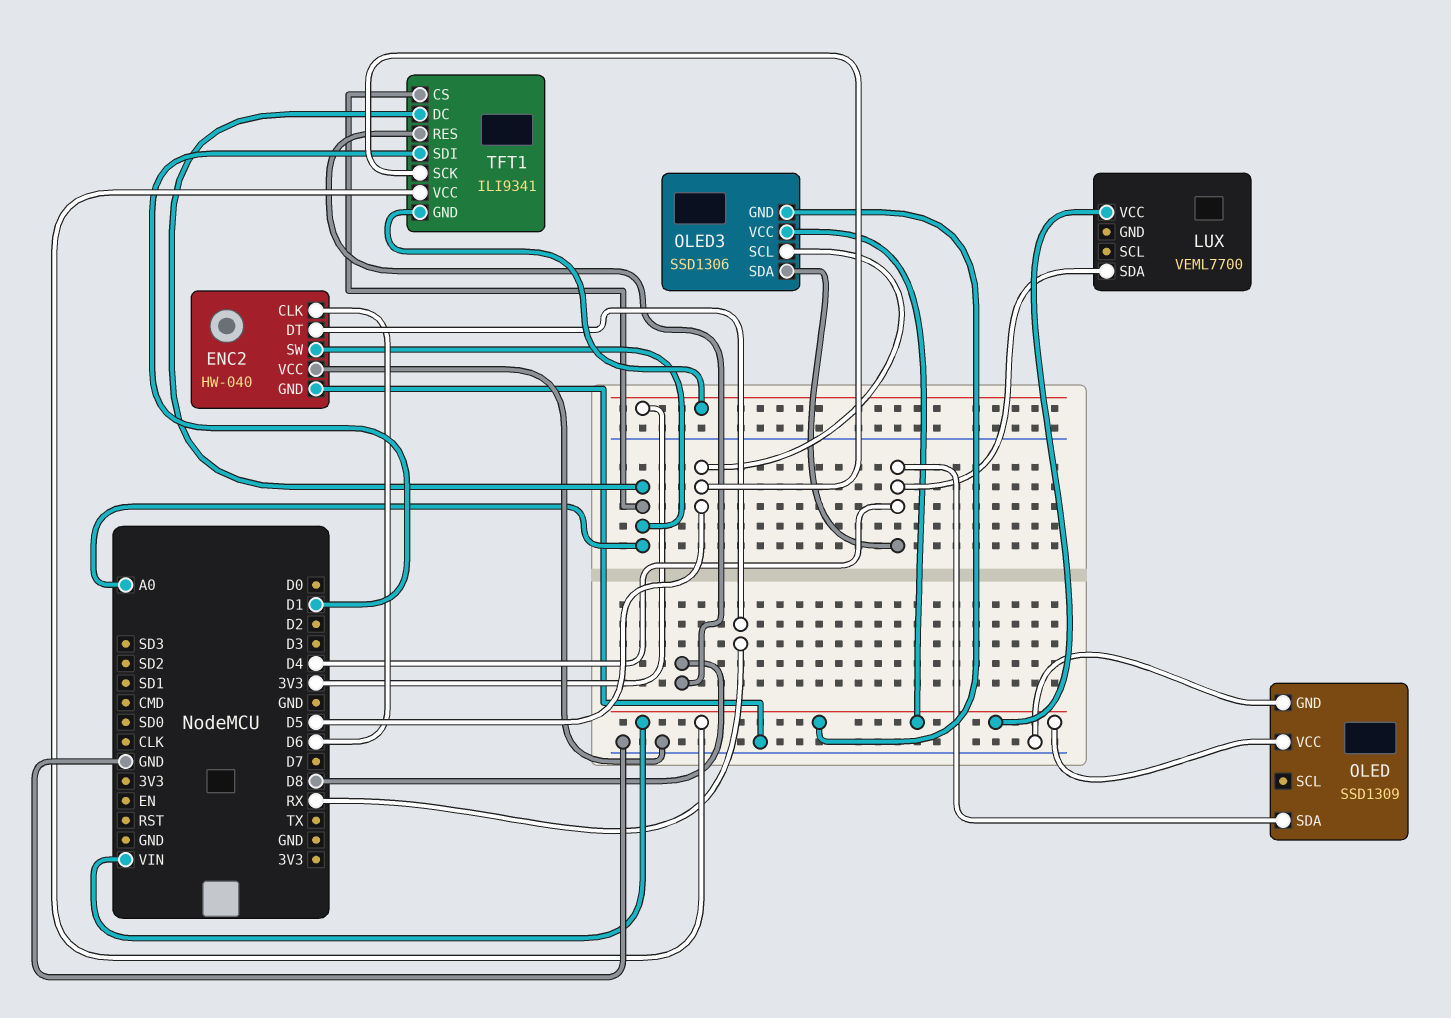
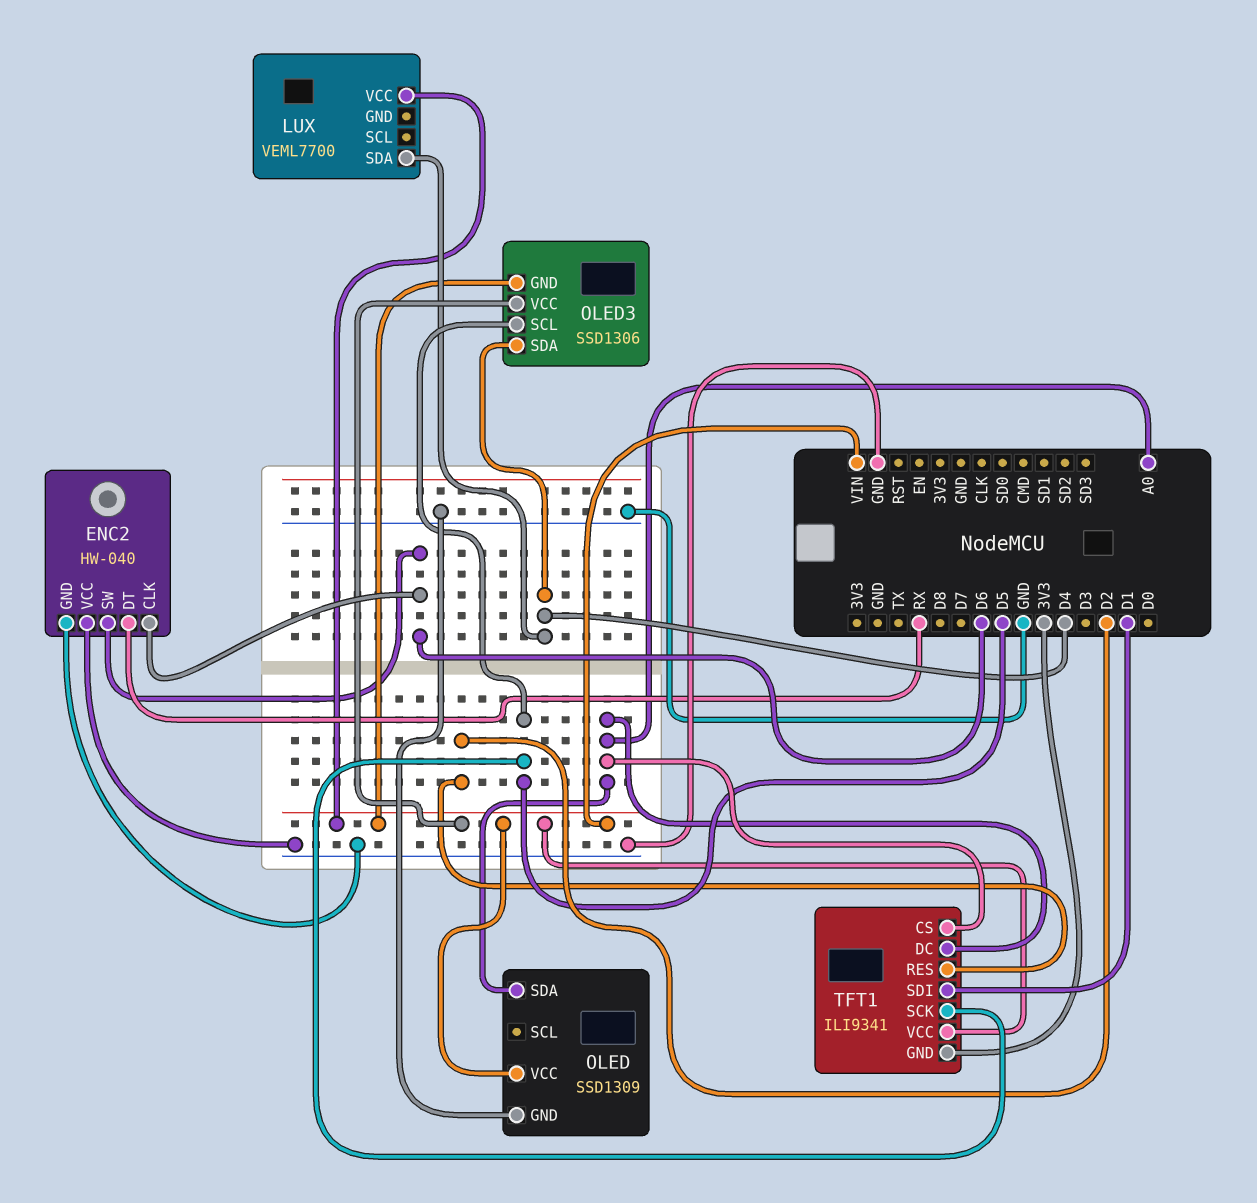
ENC2 pin SW: A0 -> D6
OLED pin SDA: D4 -> A0
TFT1 pin RES: D8 -> D2

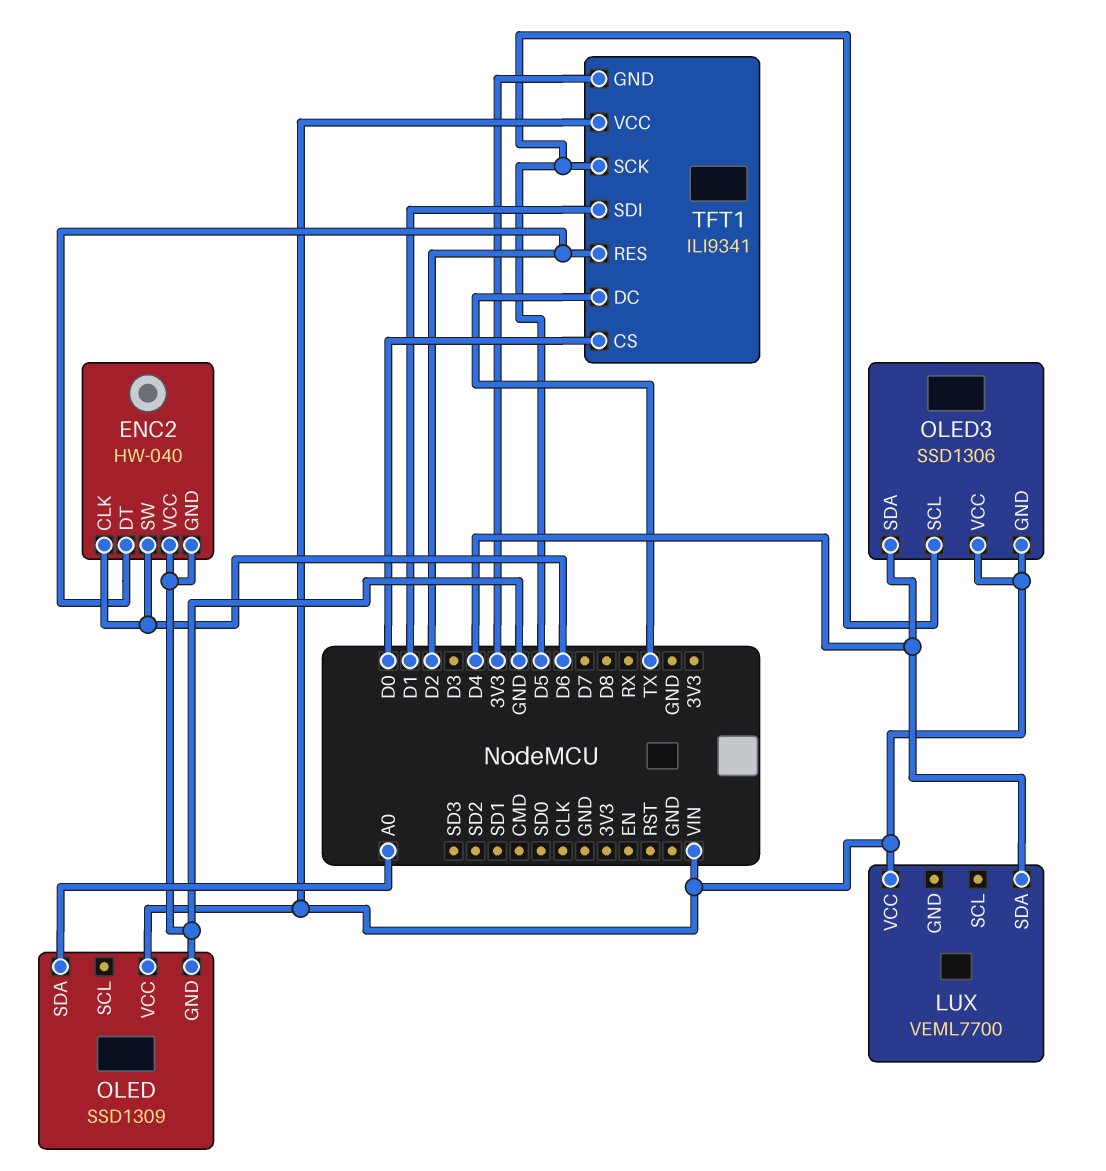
ENC2 pin DT: RX -> D2
TFT1 pin CS: A0 -> D0
TFT1 pin DC: A0 -> TX

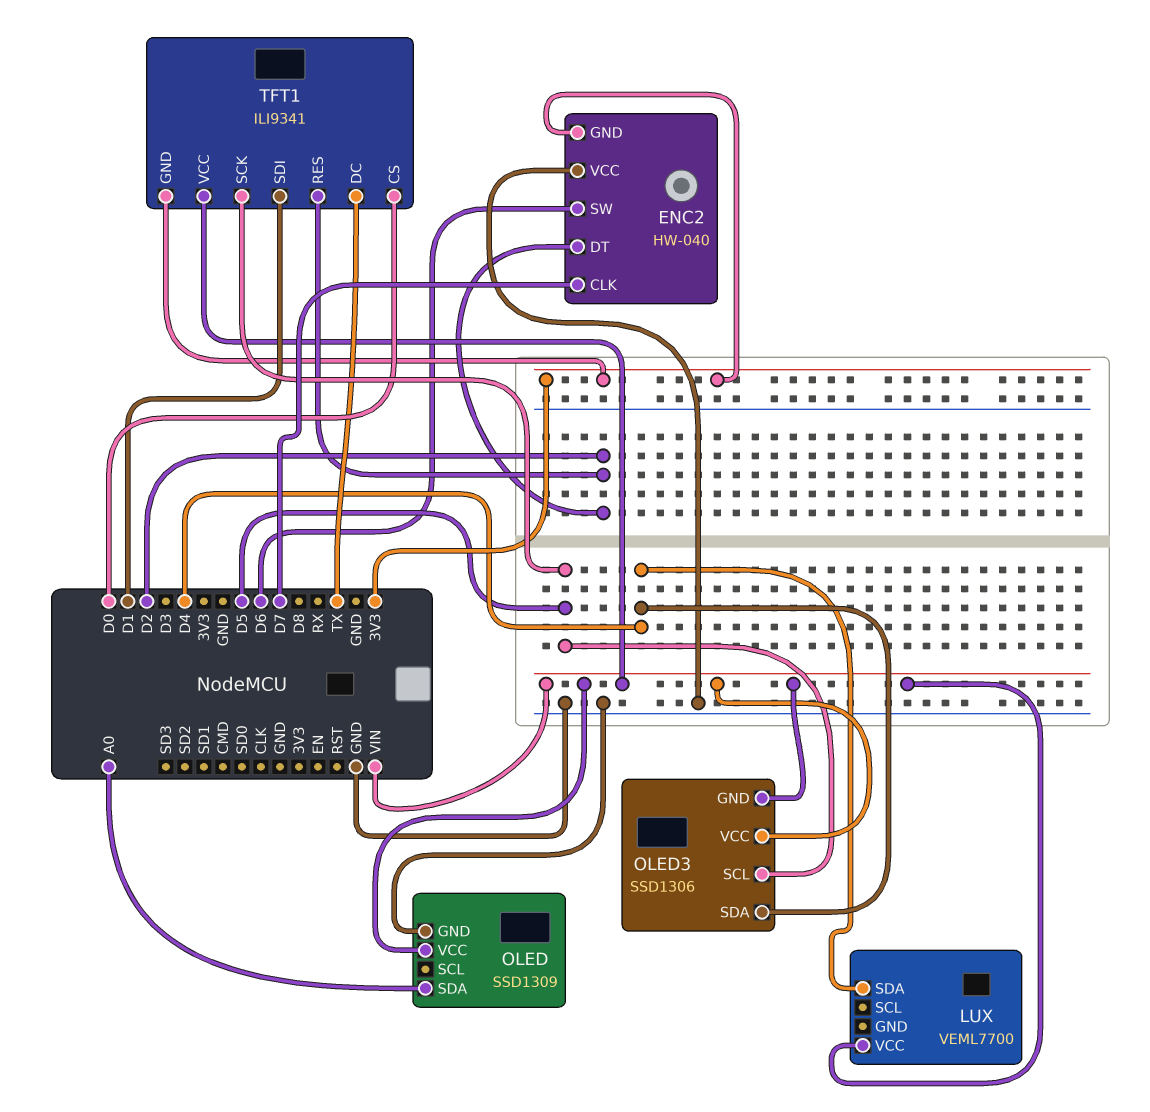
ENC2 pin CLK: D6 -> D7
ENC2 pin GND: GND -> 3V3

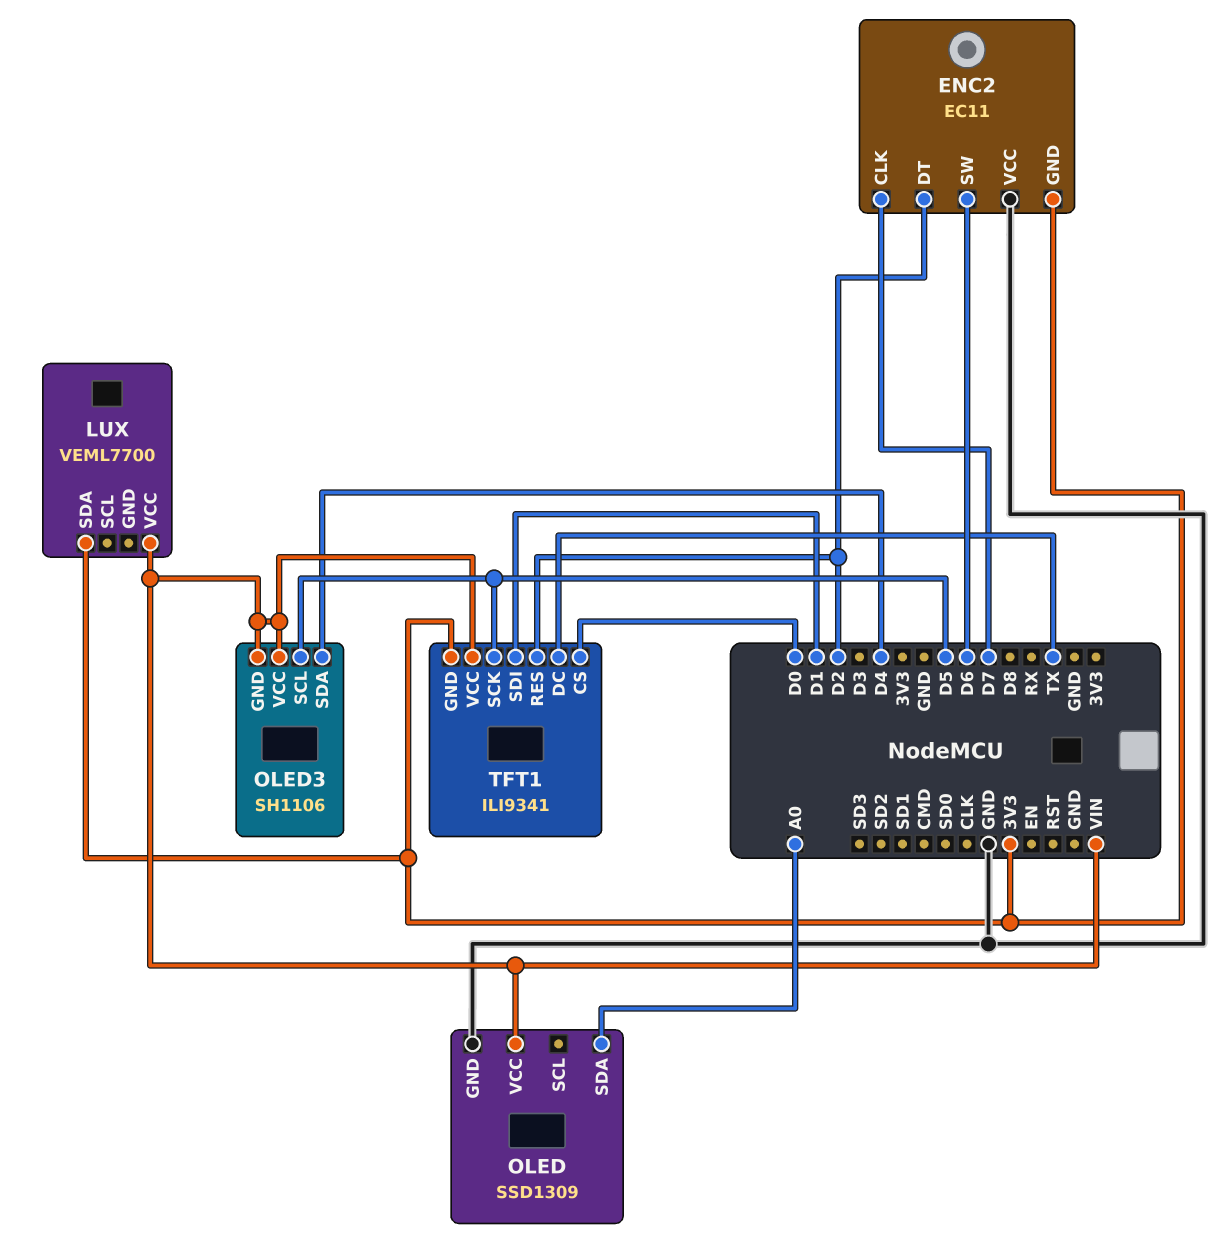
ENC2: HW-040 -> EC11
LUX pin SDA: D4 -> 3V3
OLED3: SSD1306 -> SH1106

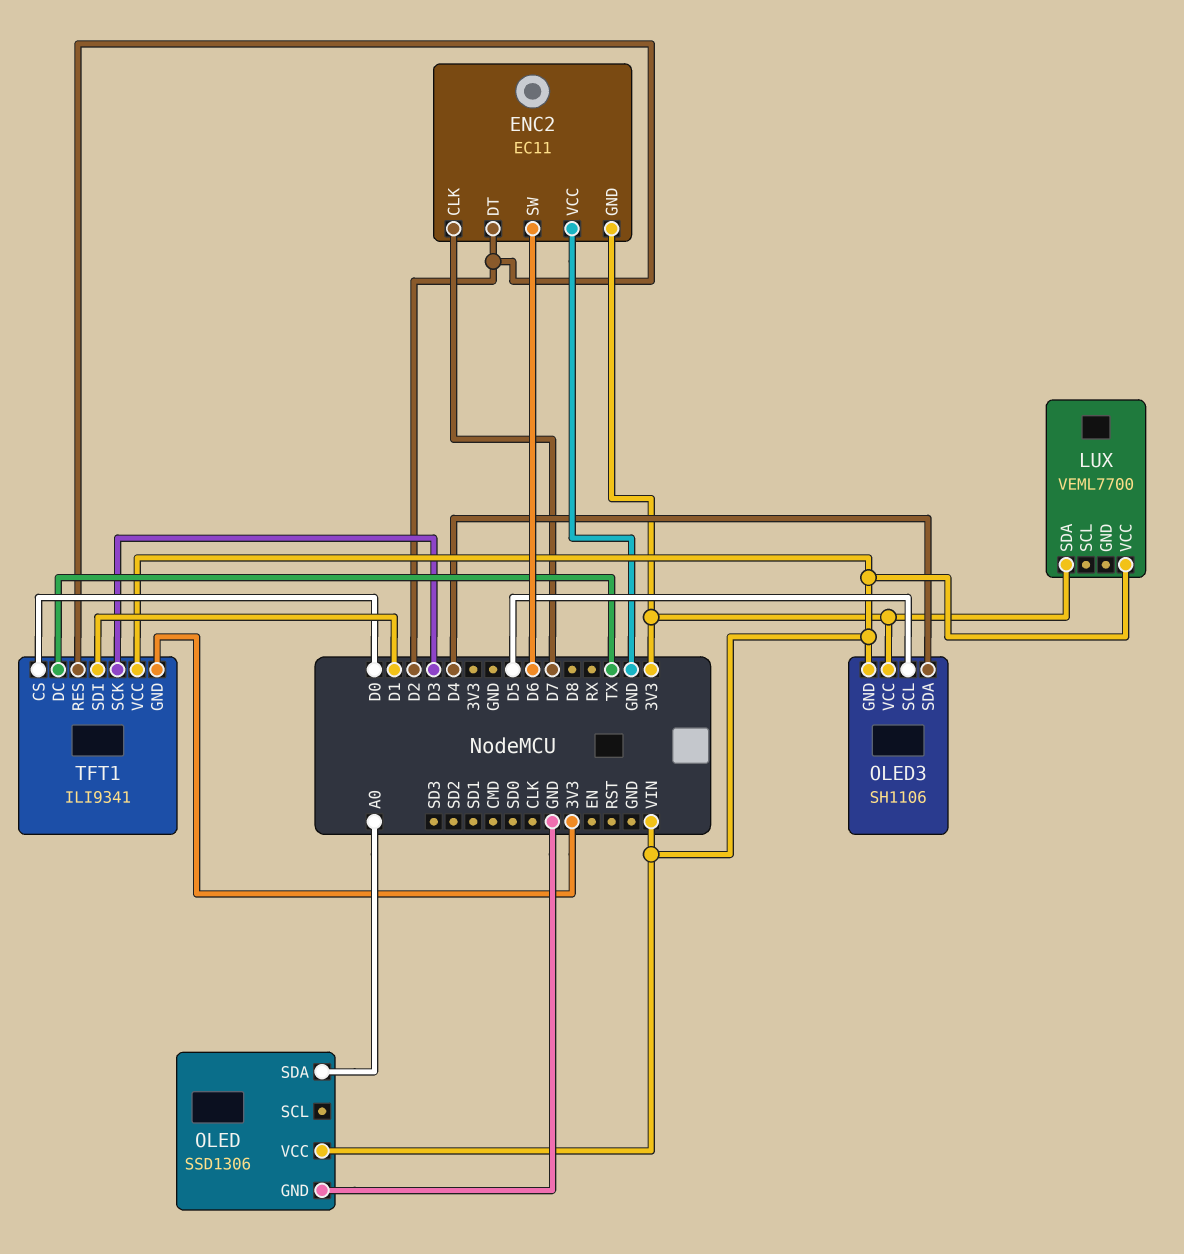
OLED: SSD1309 -> SSD1306
OLED3 pin VCC: VIN -> 3V3
TFT1 pin SCK: D5 -> D3

